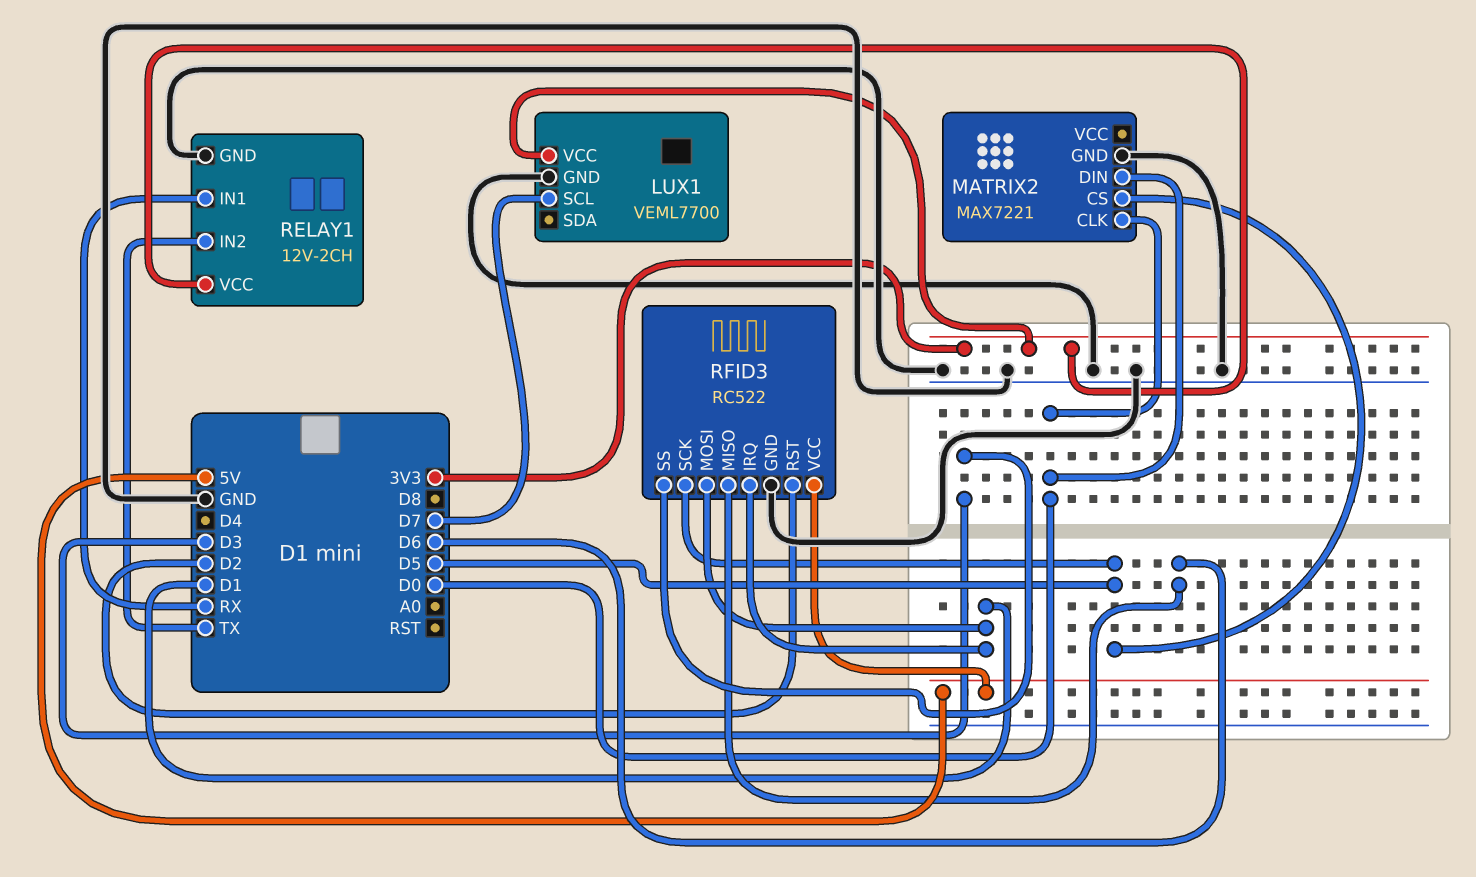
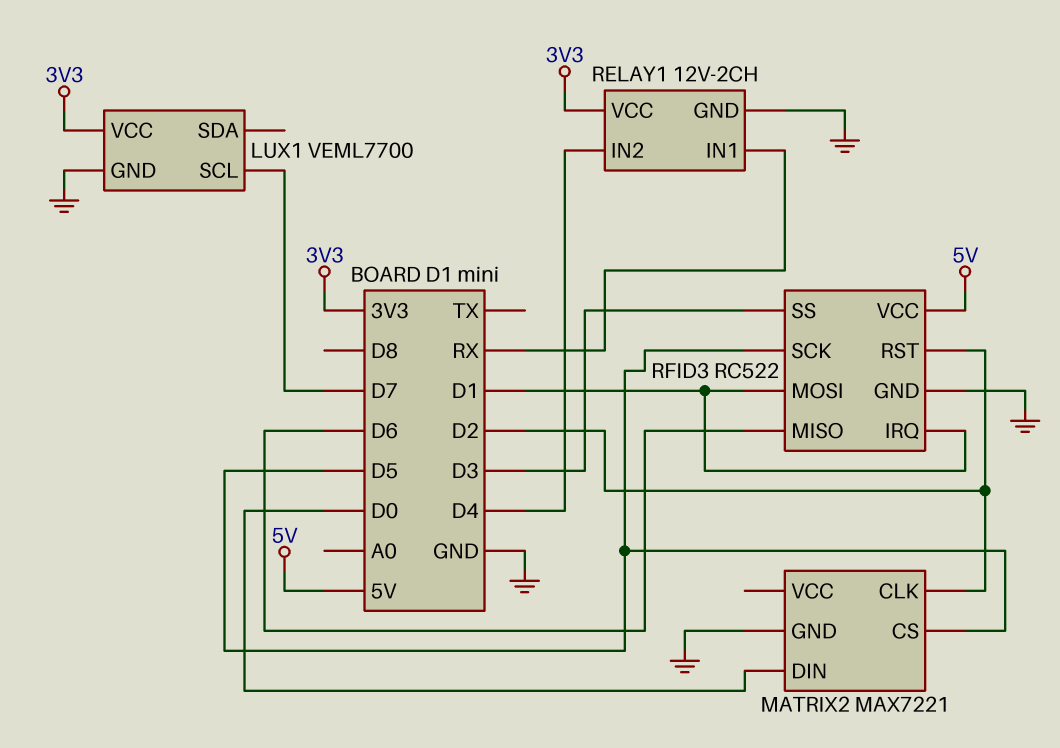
MATRIX2 pin CLK: D0 -> D2
RELAY1 pin IN2: TX -> D4

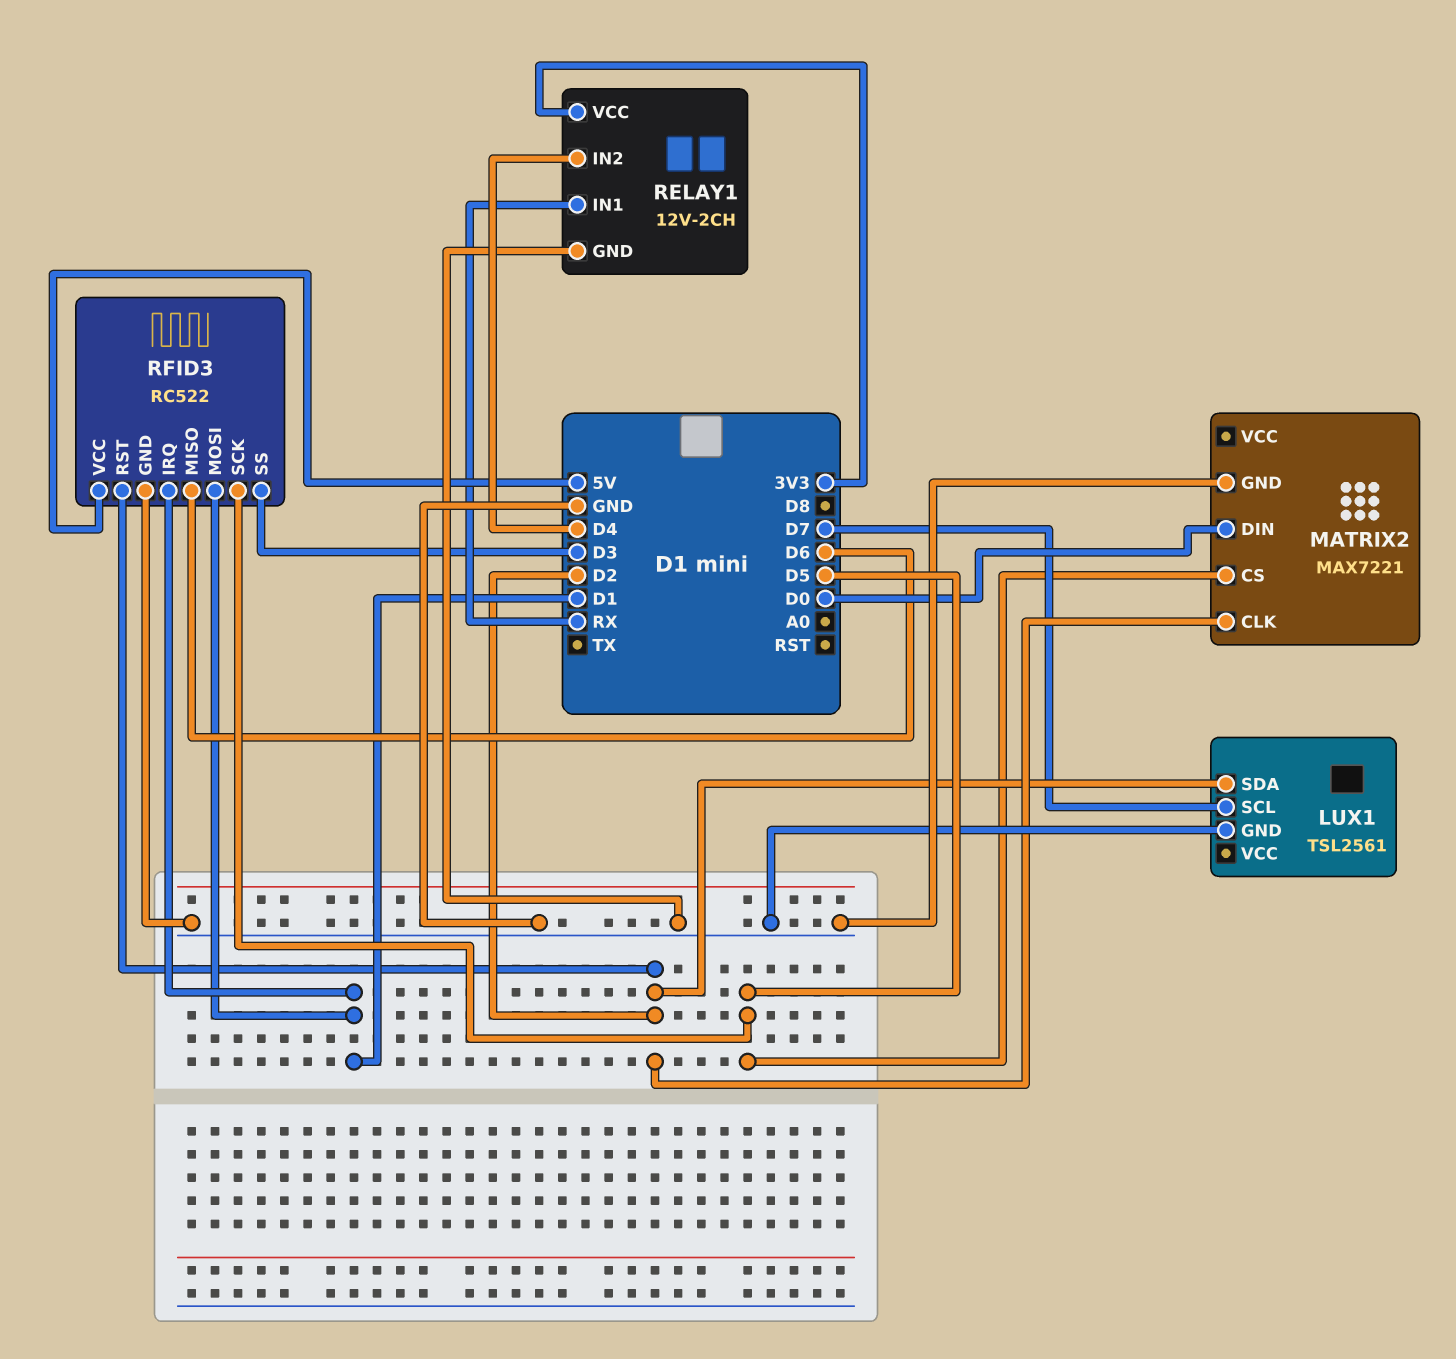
LUX1: VEML7700 -> TSL2561
LUX1 pin SDA: none -> D2
LUX1 pin VCC: 3V3 -> none

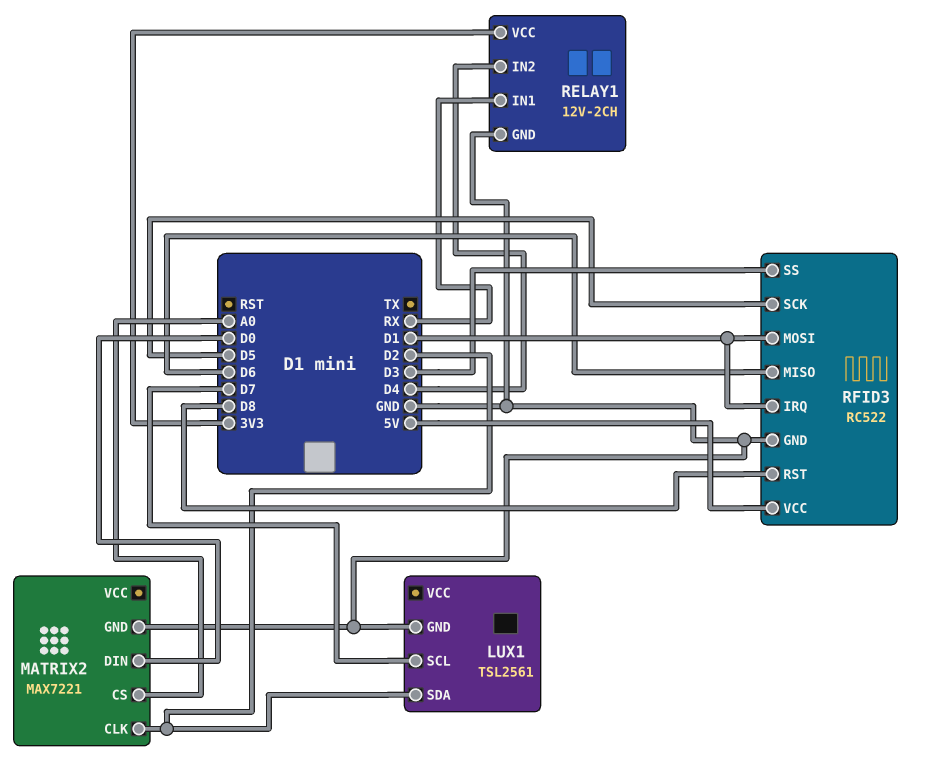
MATRIX2 pin CS: D5 -> A0
RFID3 pin RST: D2 -> D8

